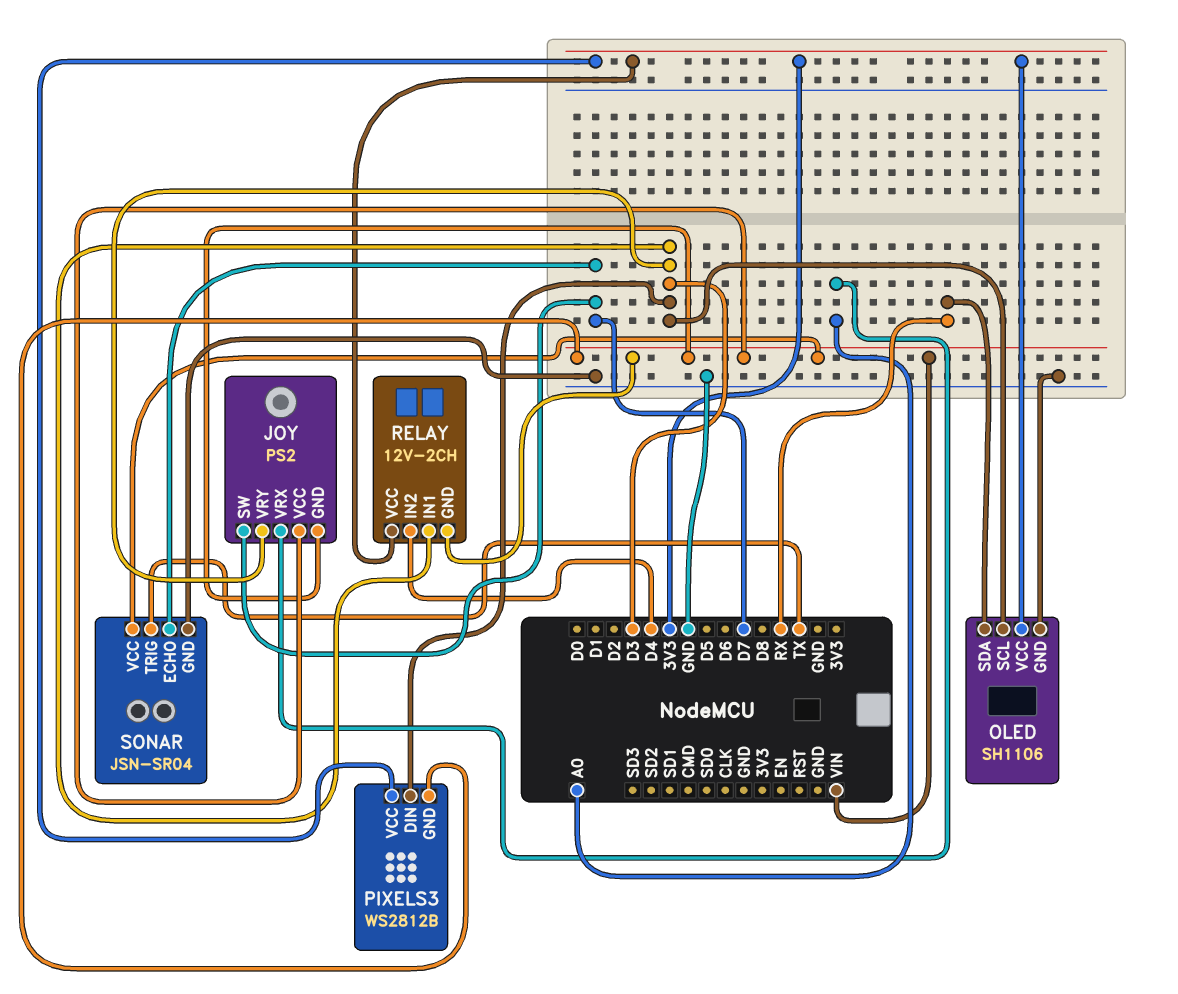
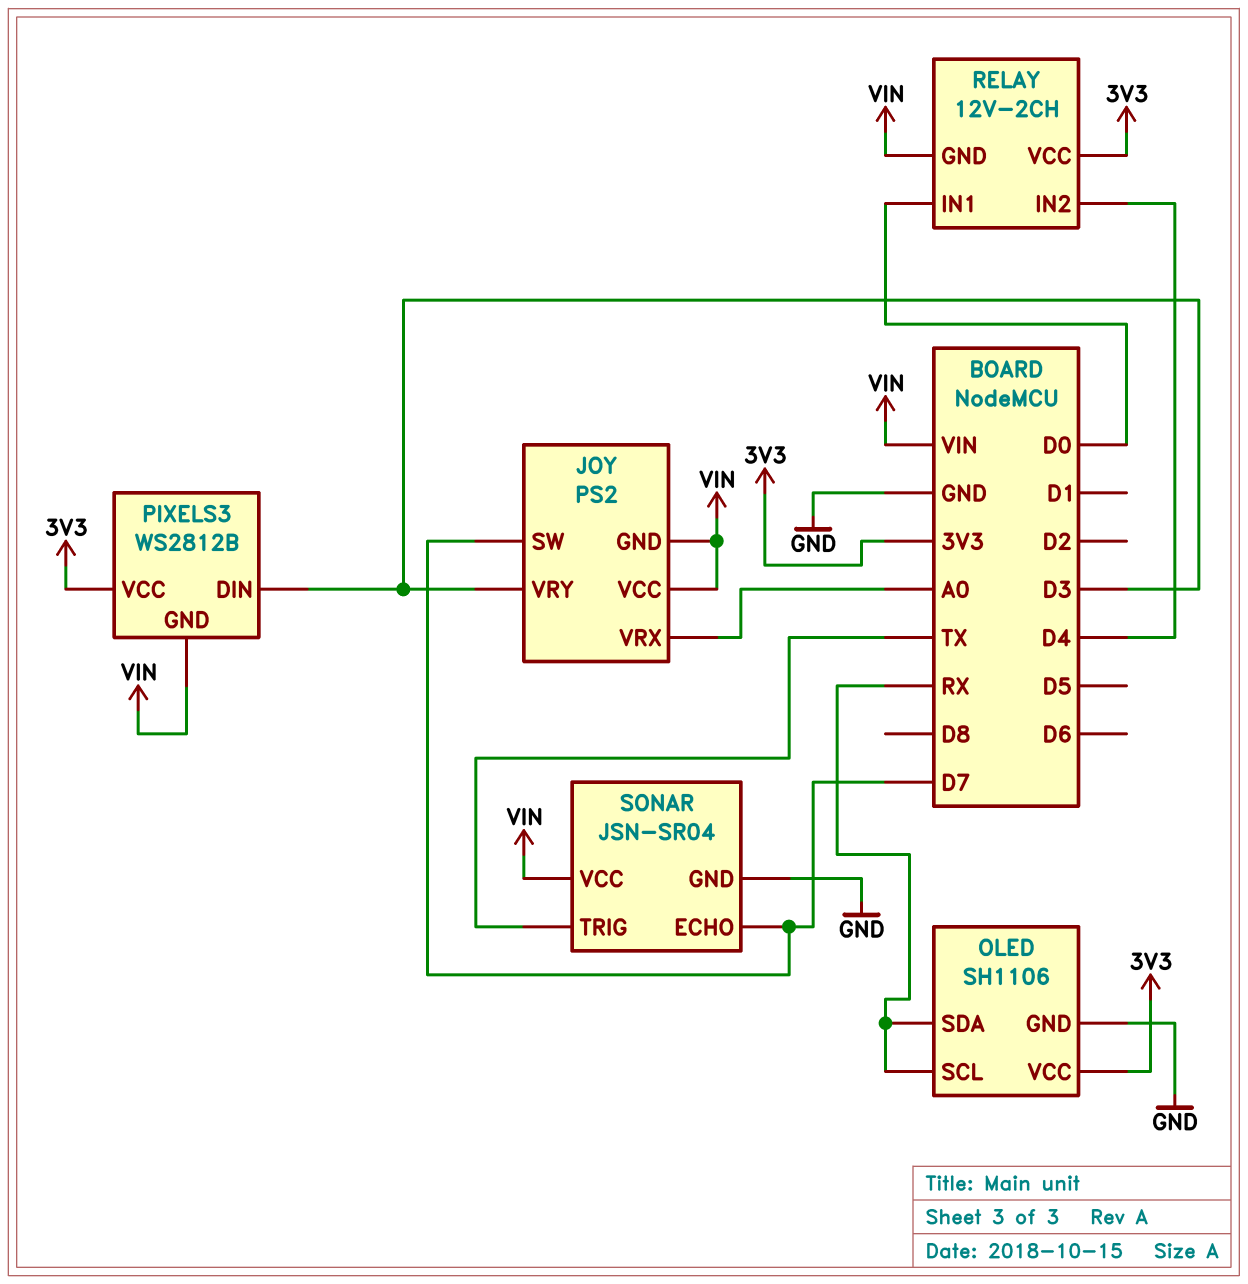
OLED pin SCL: D3 -> RX
RELAY pin IN1: D3 -> D0

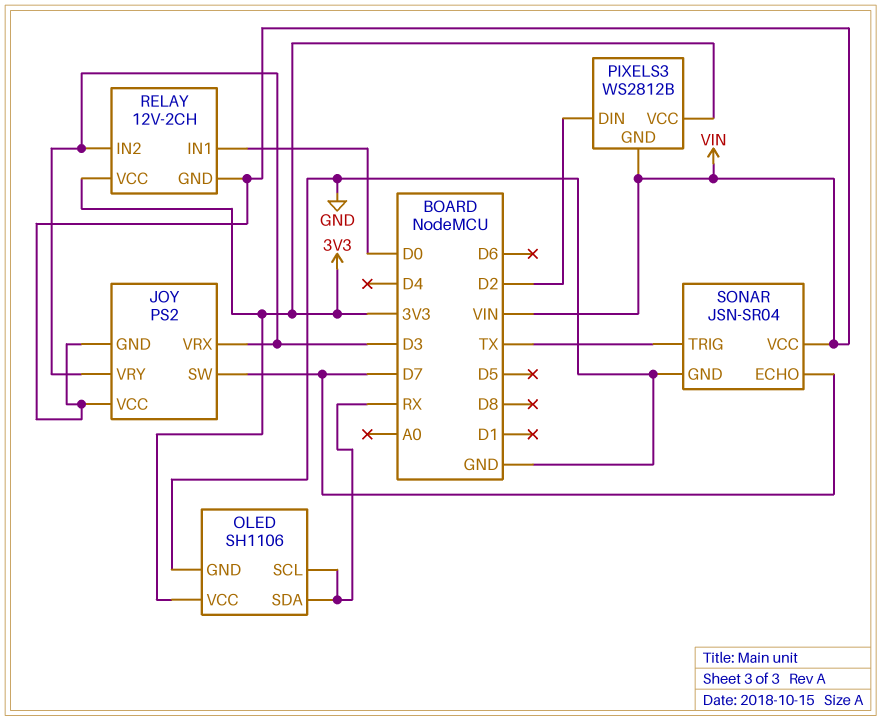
JOY pin VRX: A0 -> D3
PIXELS3 pin DIN: D3 -> D2
RELAY pin IN2: D4 -> D3

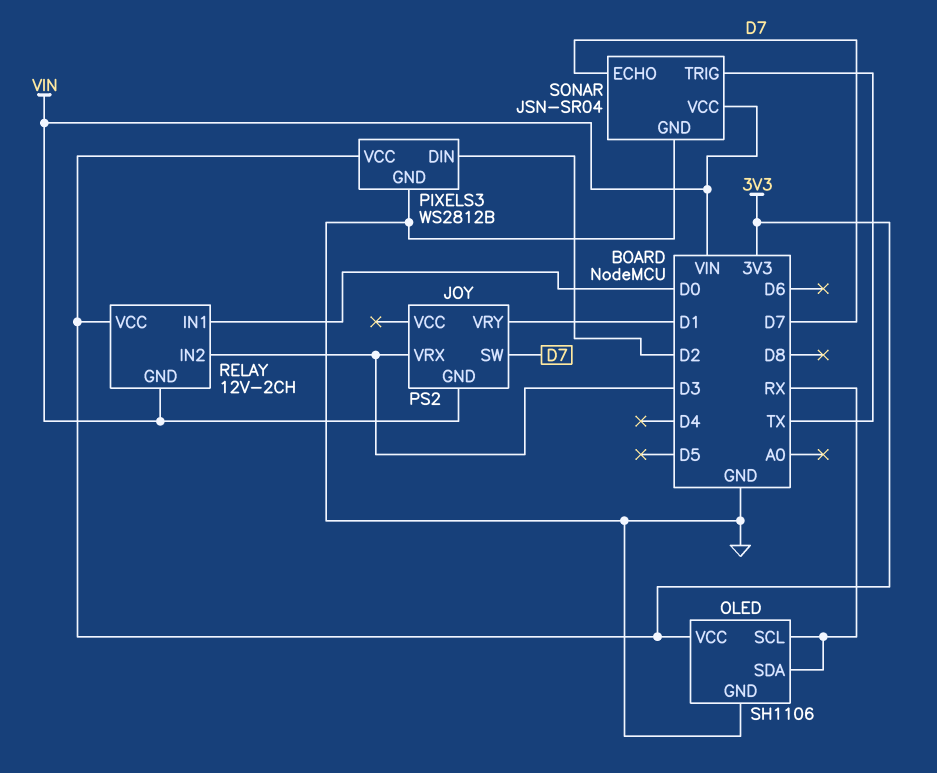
JOY pin VCC: VIN -> none
JOY pin VRY: D3 -> D1
PIXELS3 pin GND: VIN -> GND

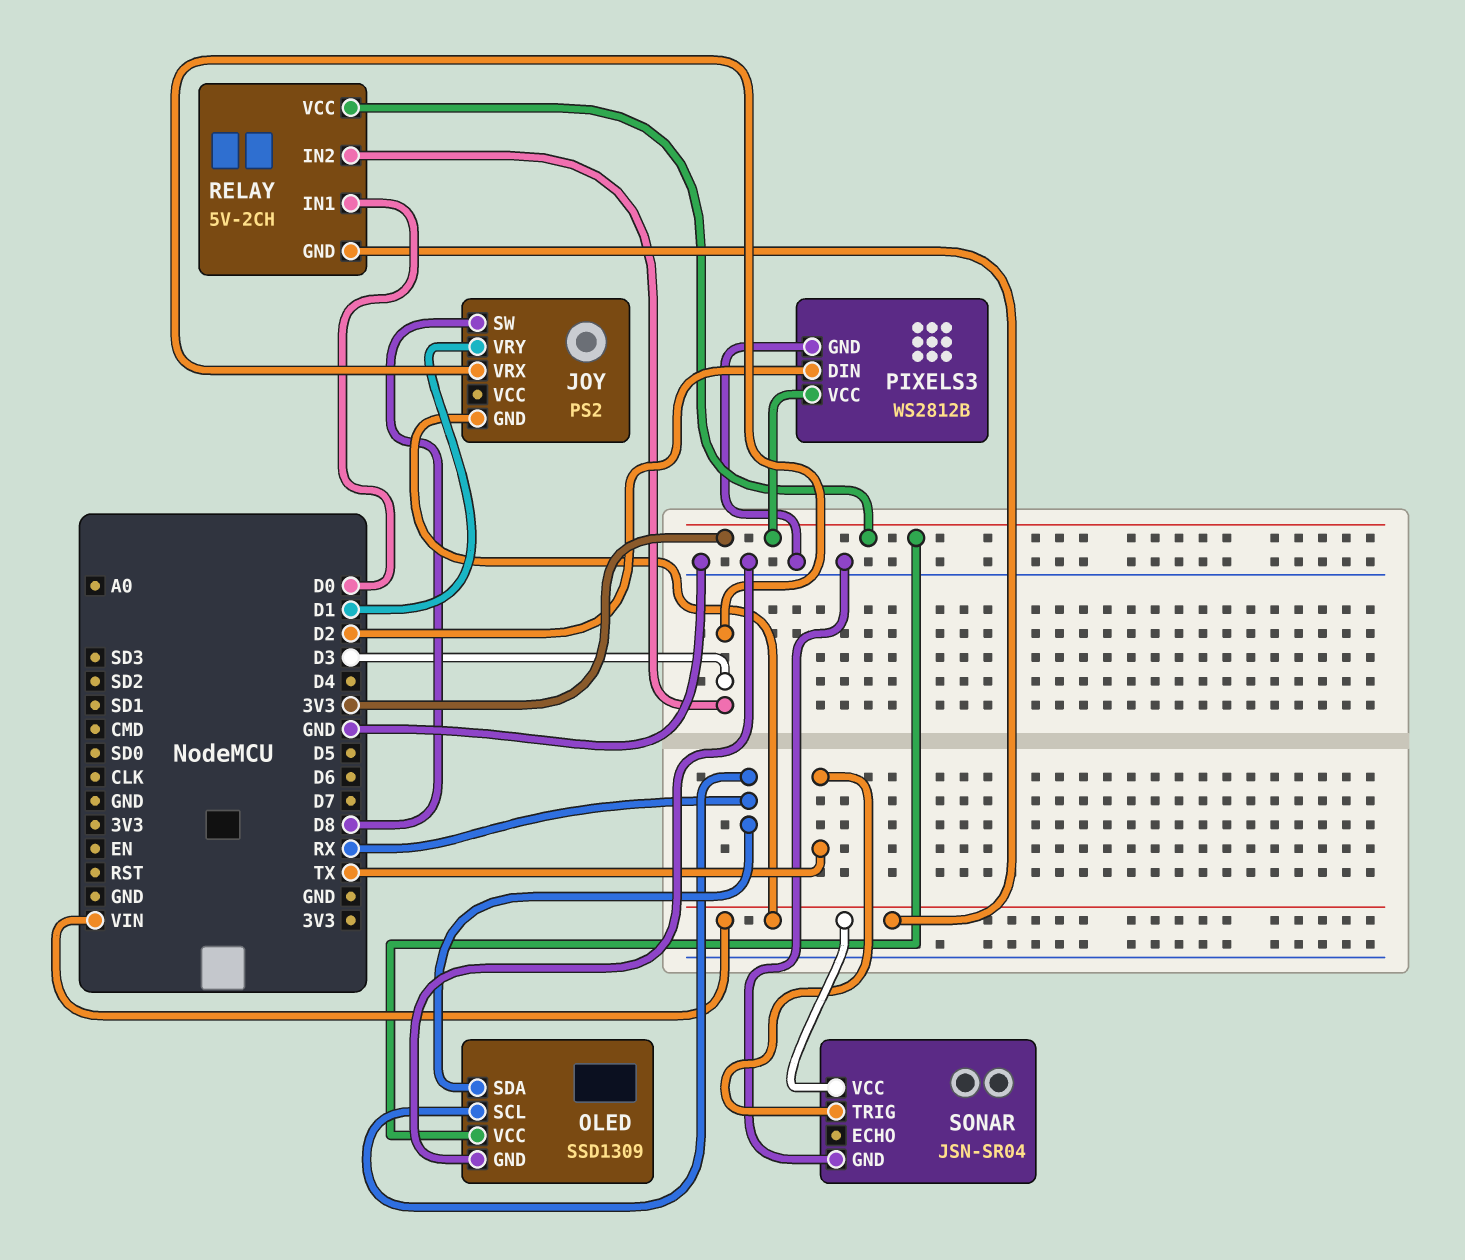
JOY pin SW: D7 -> D8
OLED: SH1106 -> SSD1309
RELAY: 12V-2CH -> 5V-2CH
SONAR pin ECHO: D7 -> none

